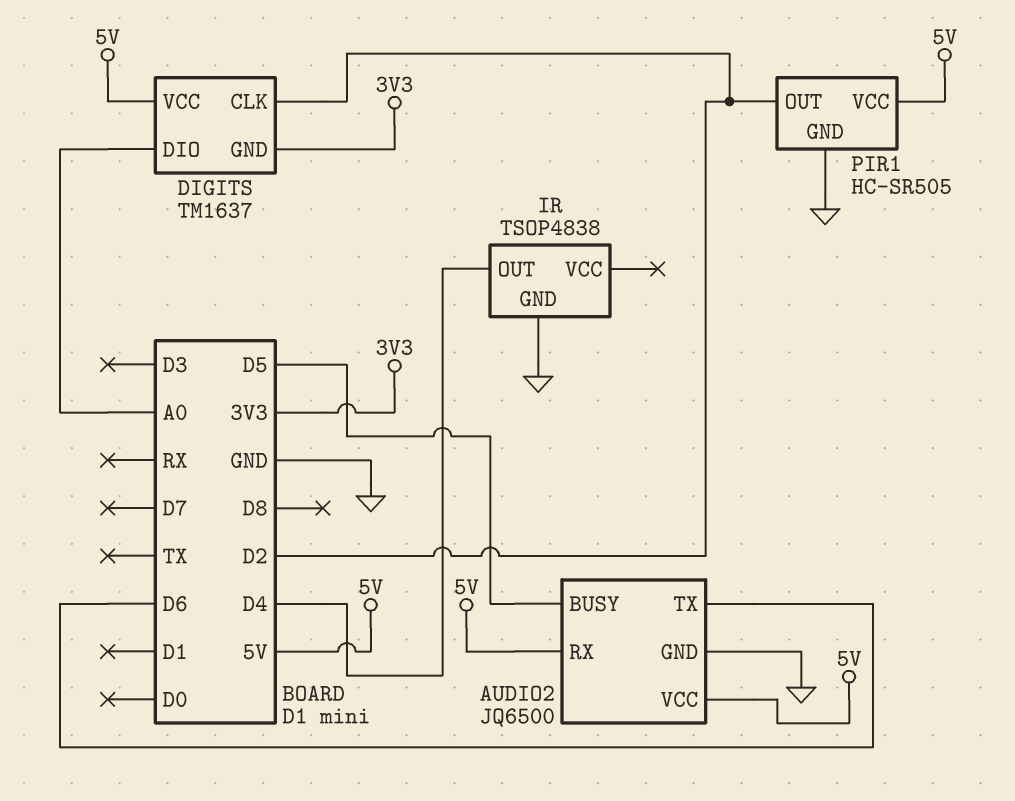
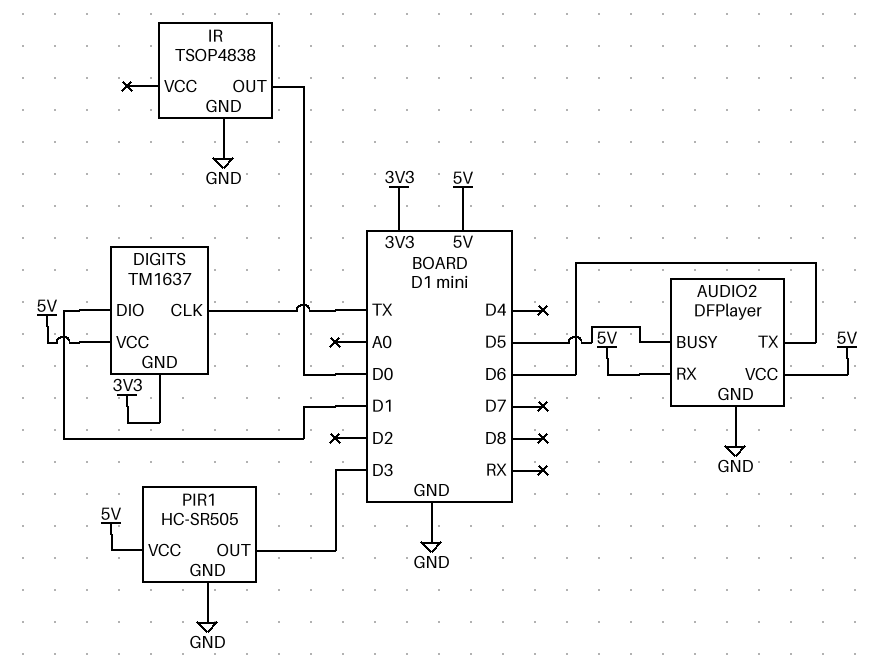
AUDIO2: JQ6500 -> DFPlayer
DIGITS pin CLK: D2 -> TX
DIGITS pin DIO: A0 -> D1
IR pin OUT: D4 -> D0
PIR1 pin OUT: D2 -> D3

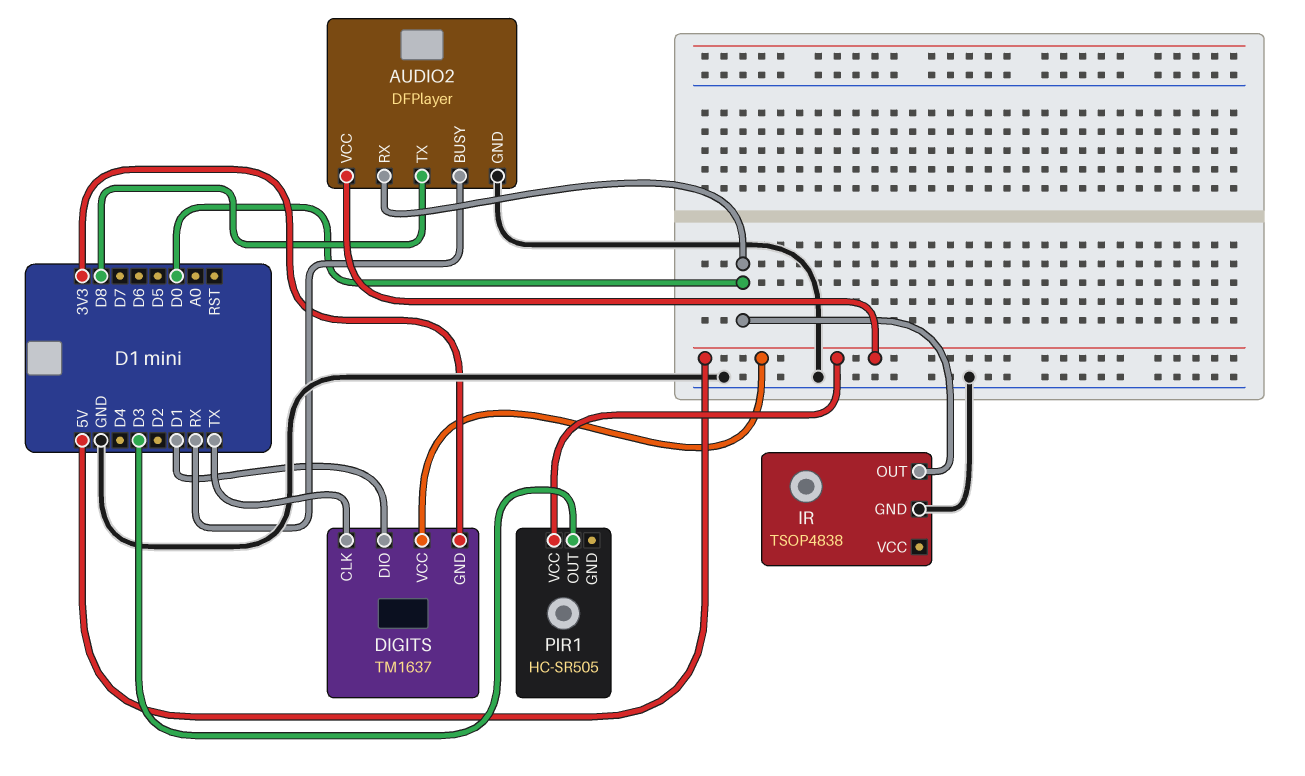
AUDIO2 pin BUSY: D5 -> RX
AUDIO2 pin RX: 5V -> D0
AUDIO2 pin TX: D6 -> D8
PIR1 pin GND: GND -> none

